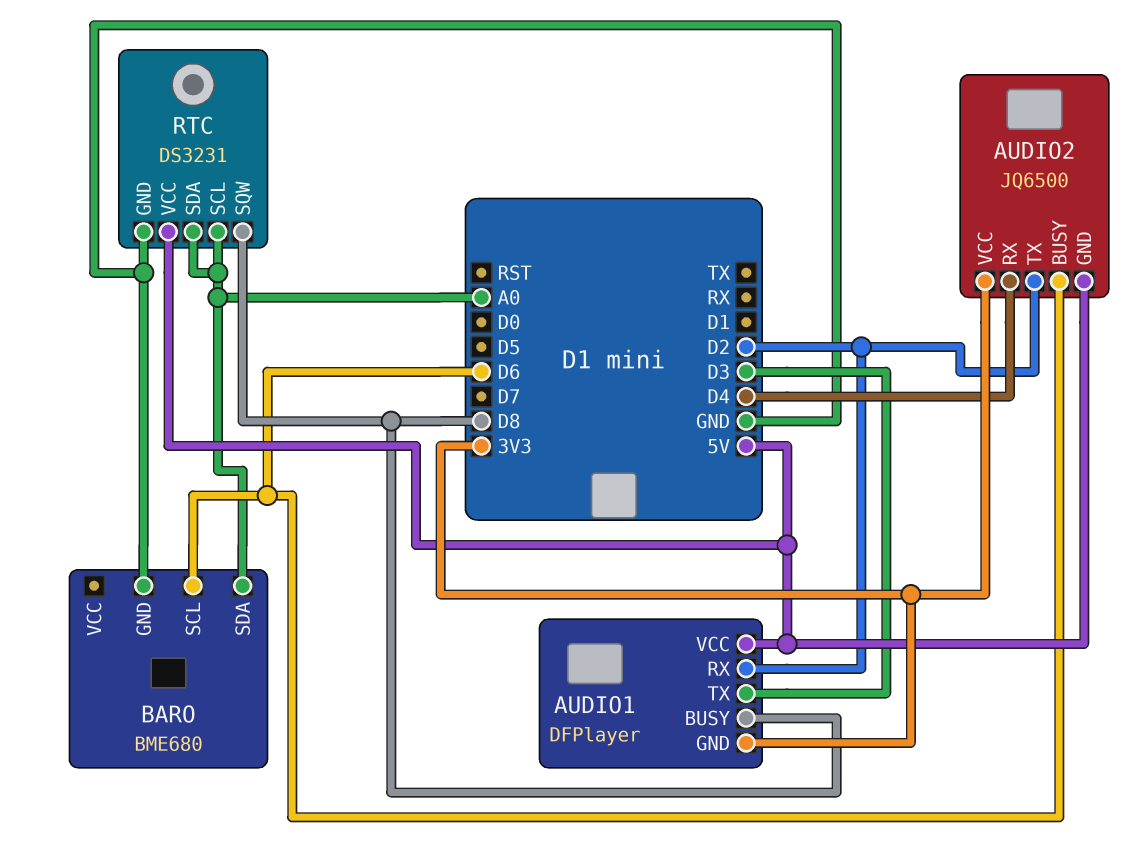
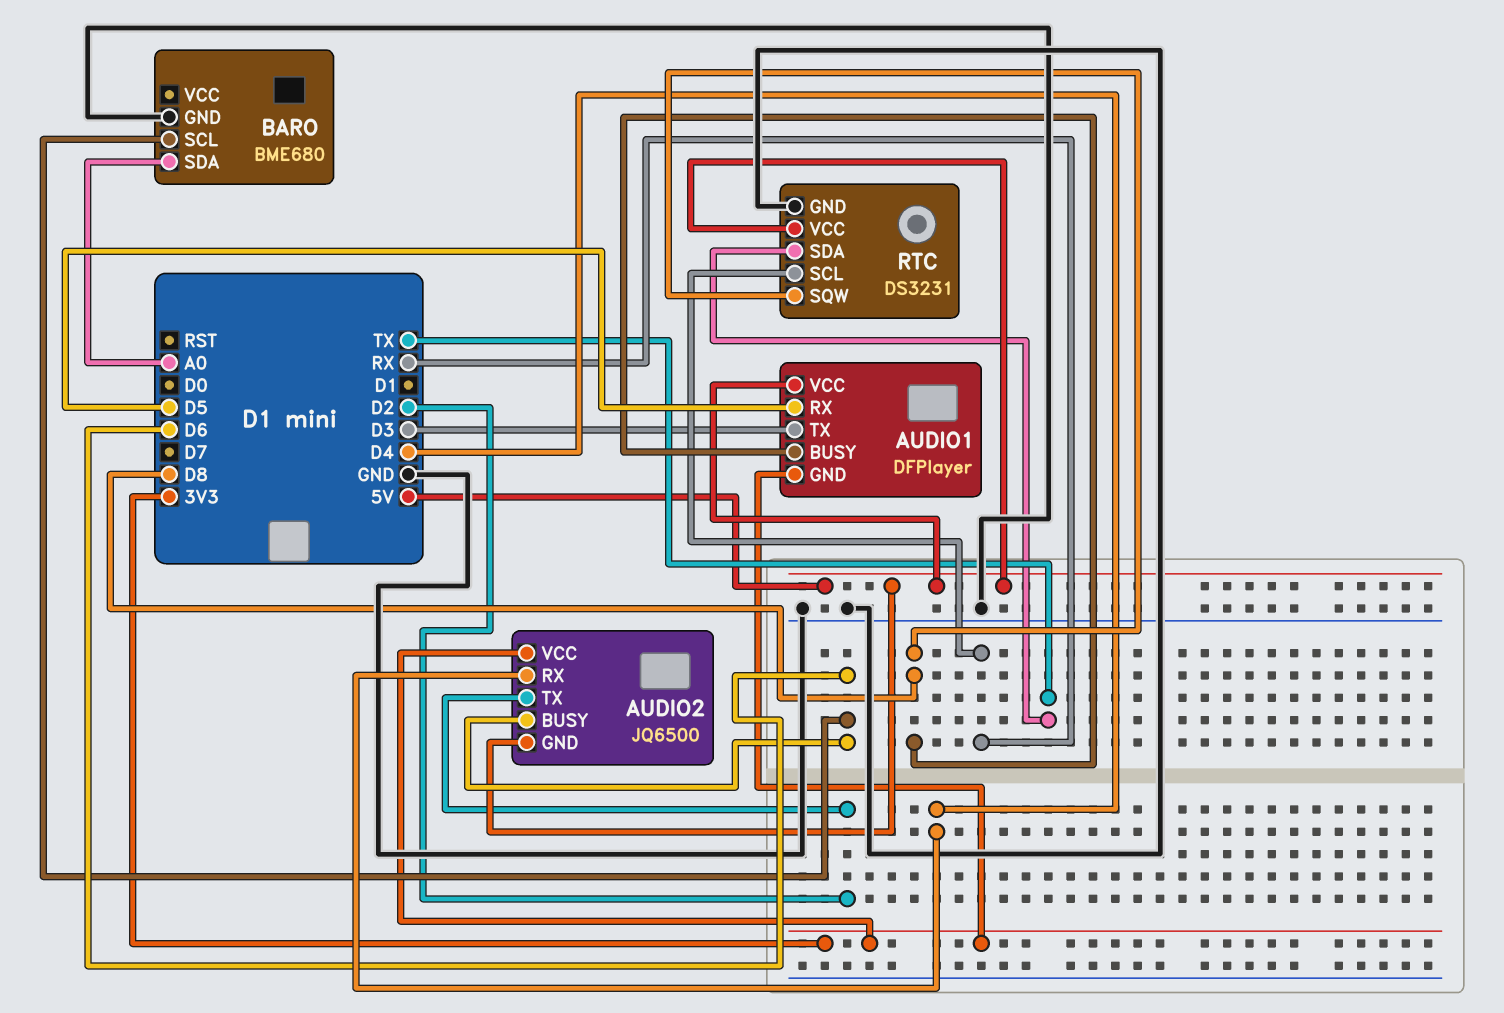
AUDIO1 pin RX: D2 -> D5
RTC pin SCL: A0 -> RX
RTC pin SDA: A0 -> TX

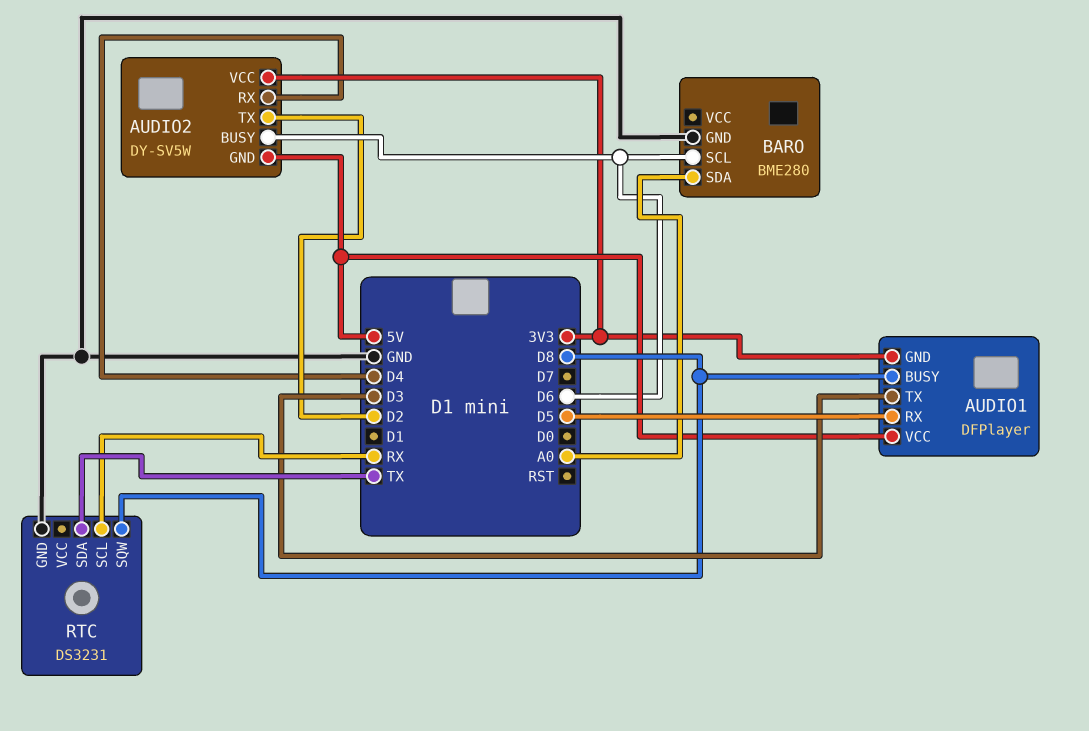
AUDIO2: JQ6500 -> DY-SV5W
BARO: BME680 -> BME280
RTC pin VCC: 5V -> none

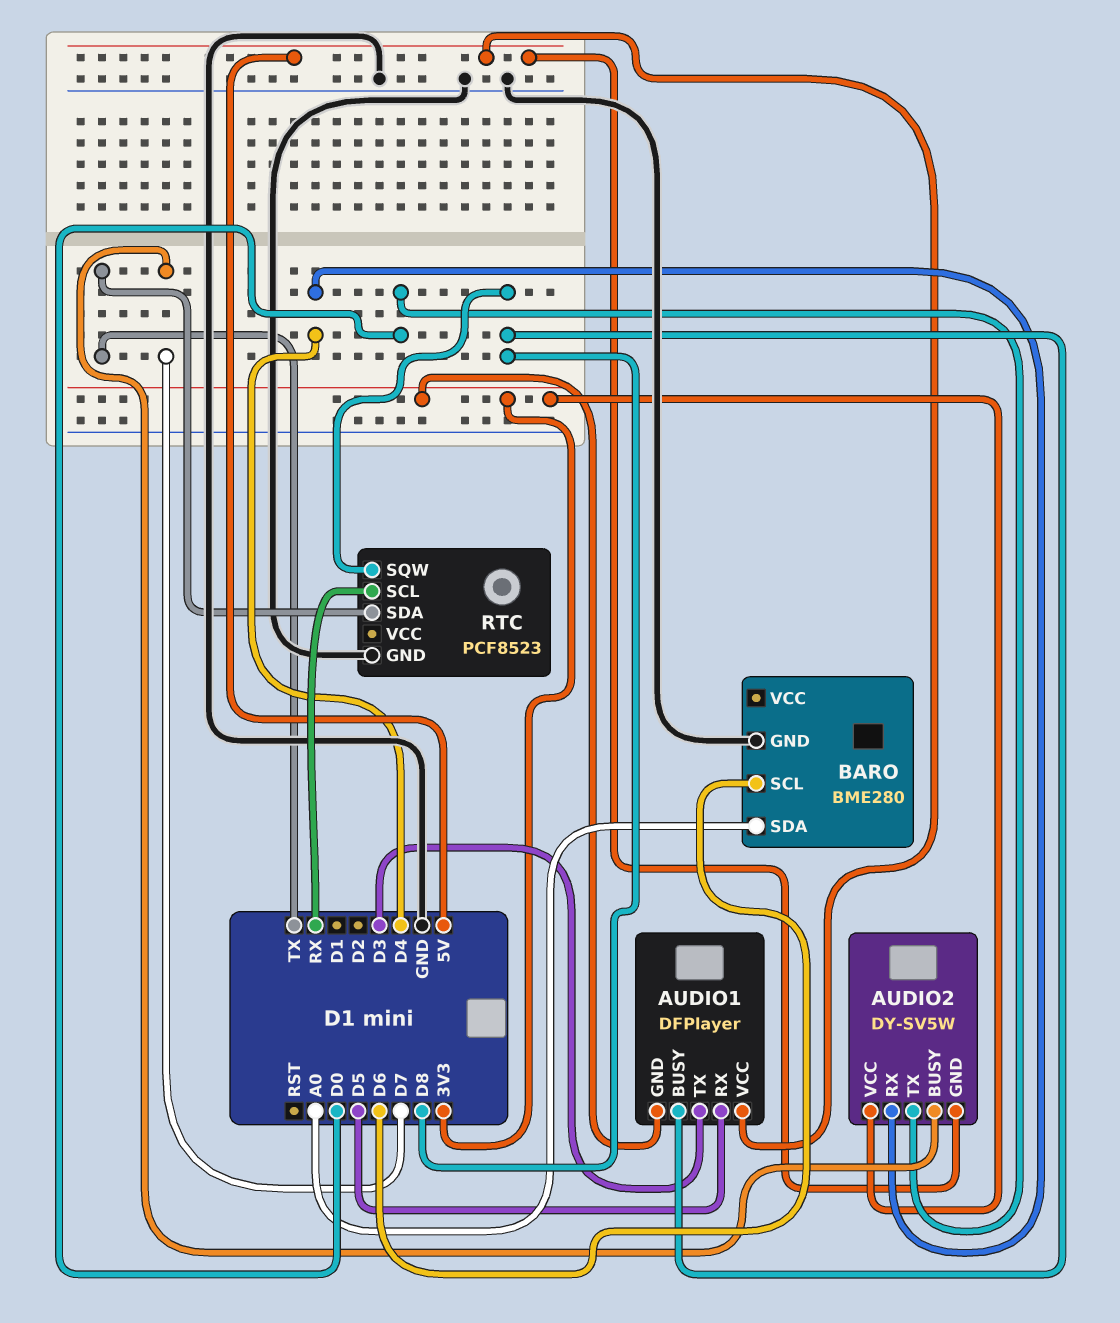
AUDIO2 pin BUSY: D6 -> D7
AUDIO2 pin TX: D2 -> D0
RTC: DS3231 -> PCF8523

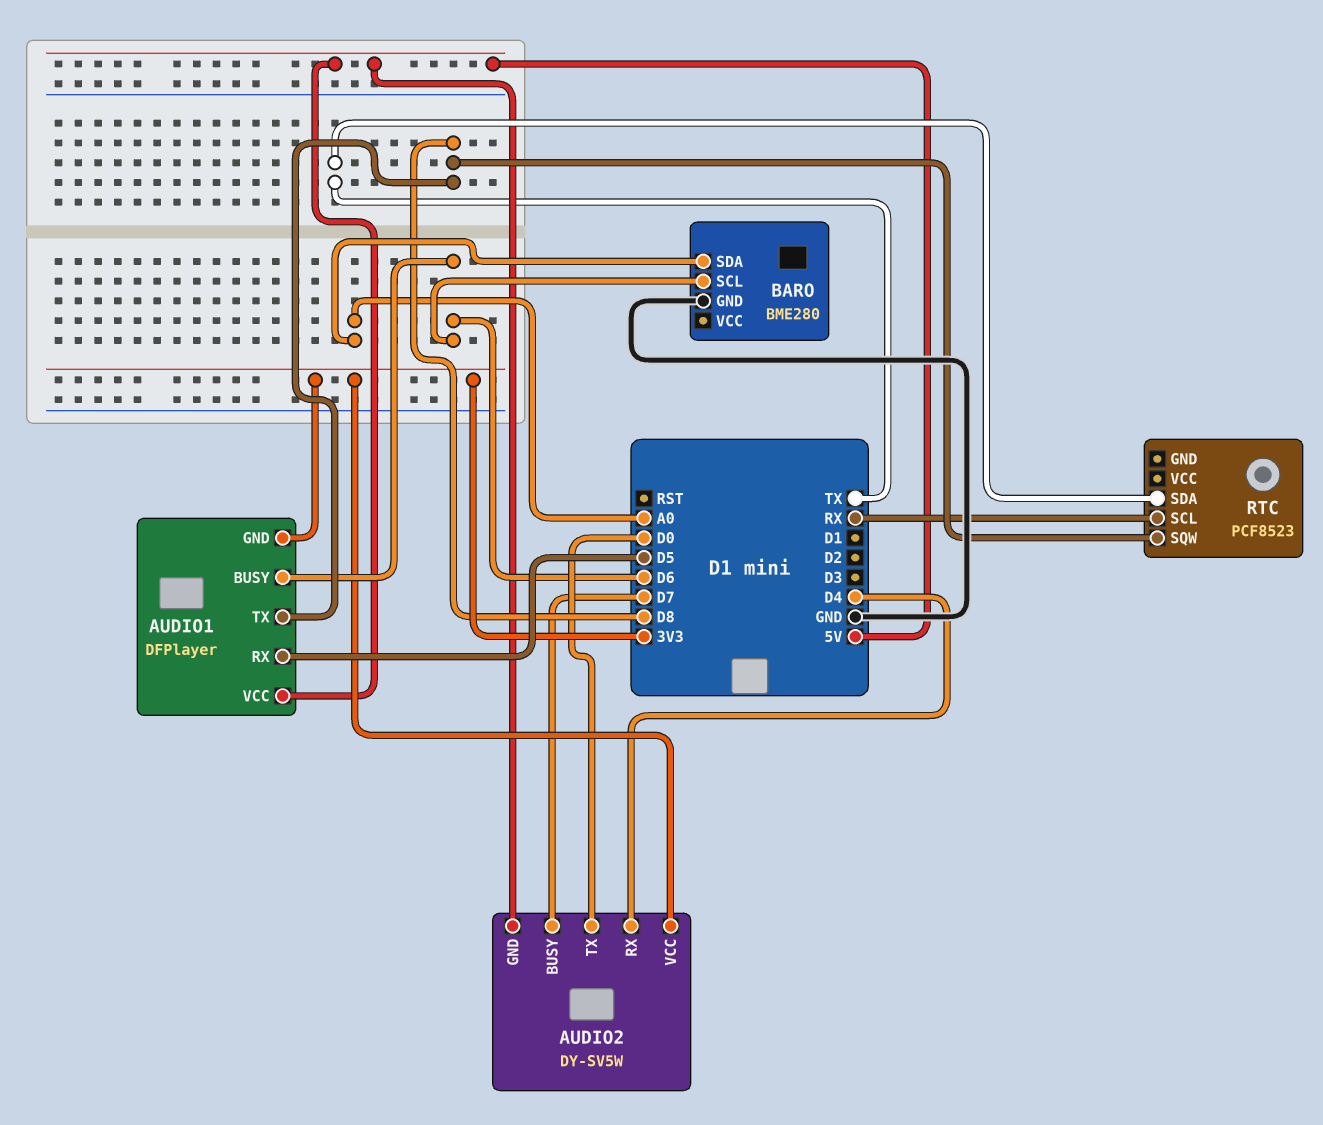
AUDIO1 pin BUSY: D8 -> D6
AUDIO1 pin TX: D3 -> D8
RTC pin GND: GND -> none

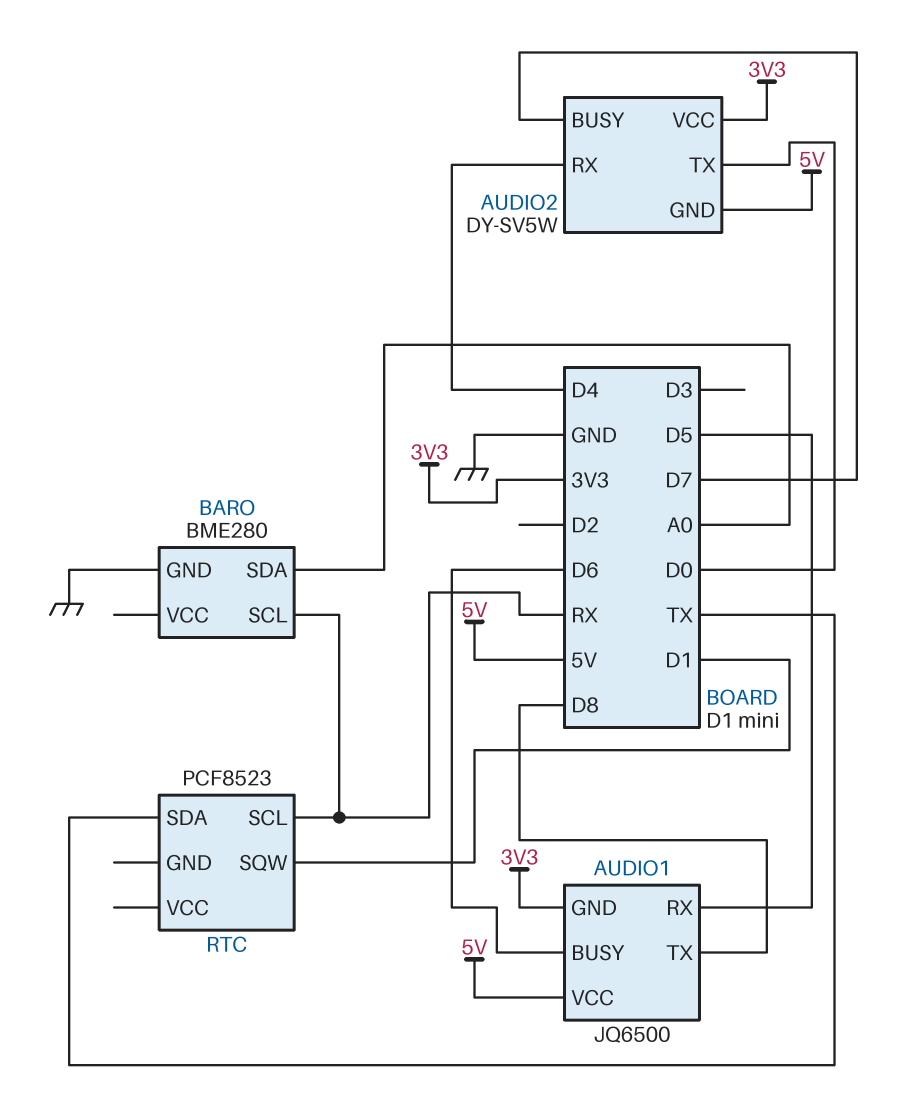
AUDIO1: DFPlayer -> JQ6500
BARO pin SCL: D6 -> RX
RTC pin SQW: D8 -> D1

